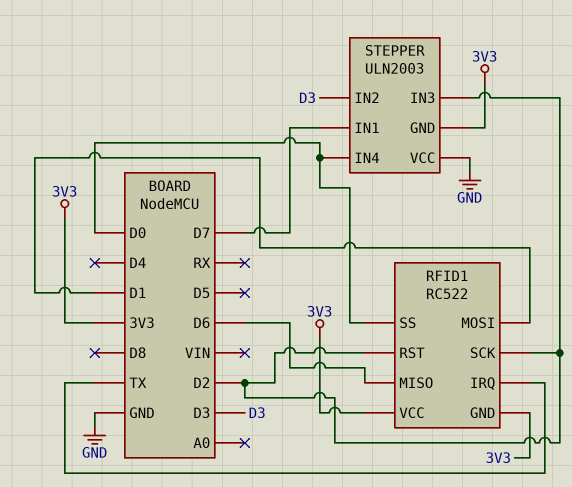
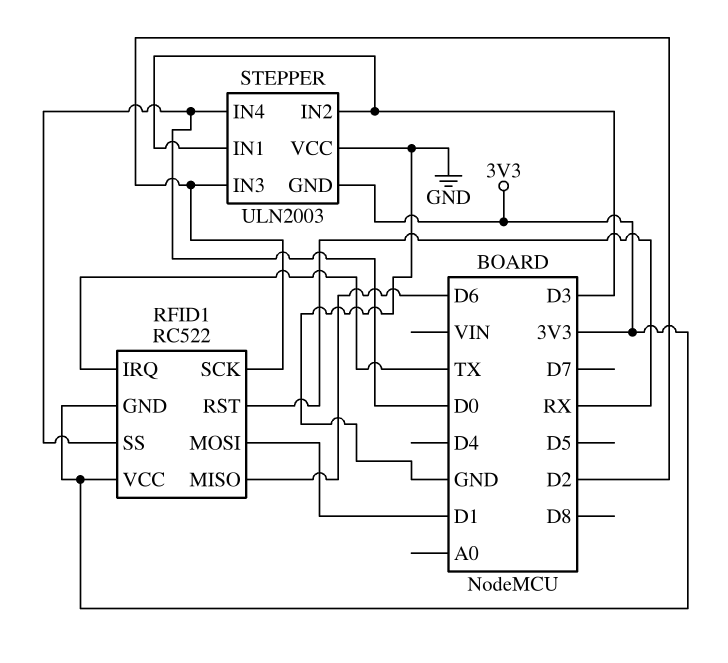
RFID1 pin RST: D2 -> RX
STEPPER pin IN1: D7 -> D3

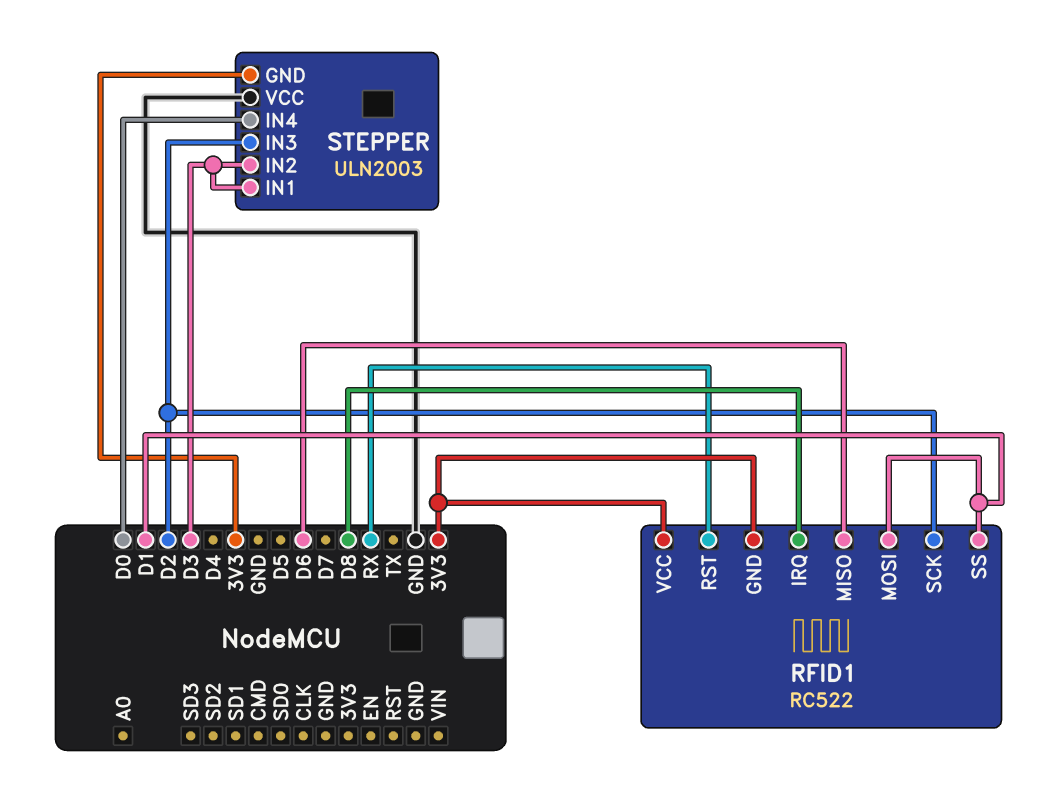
RFID1 pin IRQ: TX -> D8
RFID1 pin SS: D0 -> D1

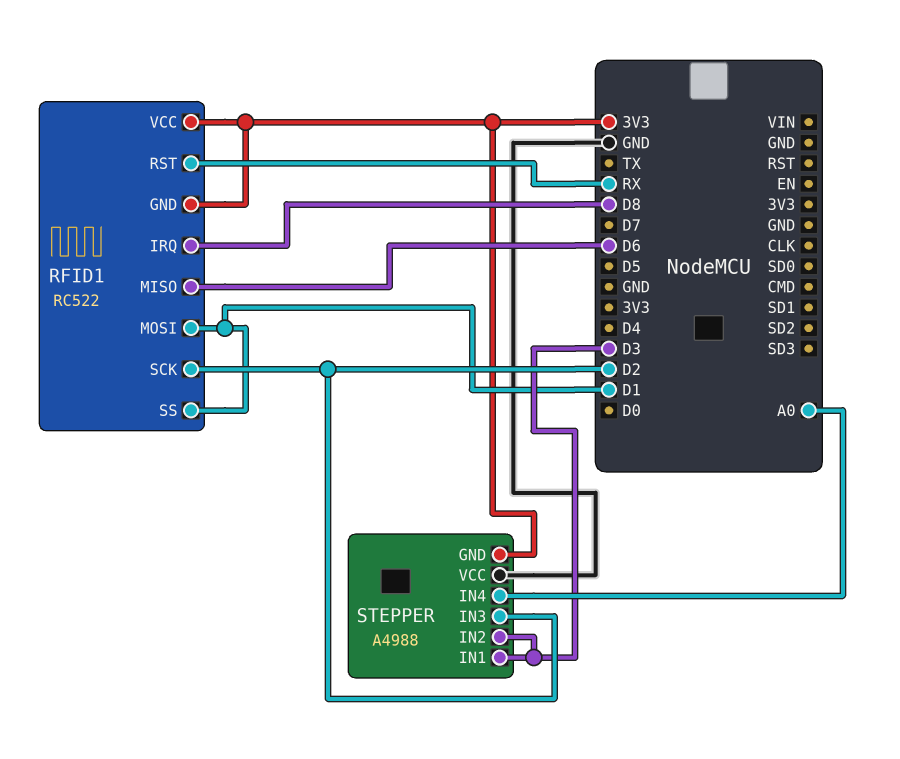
STEPPER: ULN2003 -> A4988
STEPPER pin IN4: D0 -> A0

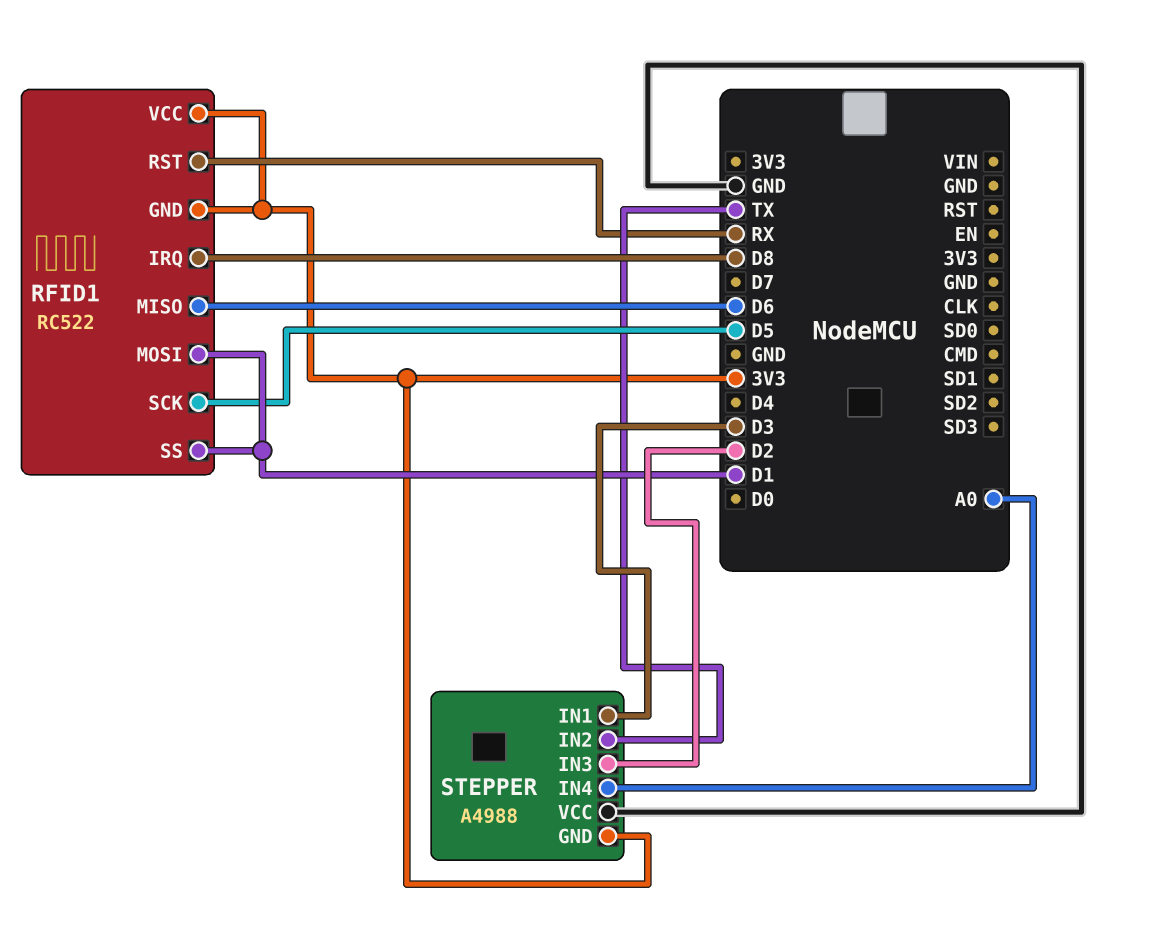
RFID1 pin SCK: D2 -> D5
STEPPER pin IN2: D3 -> TX

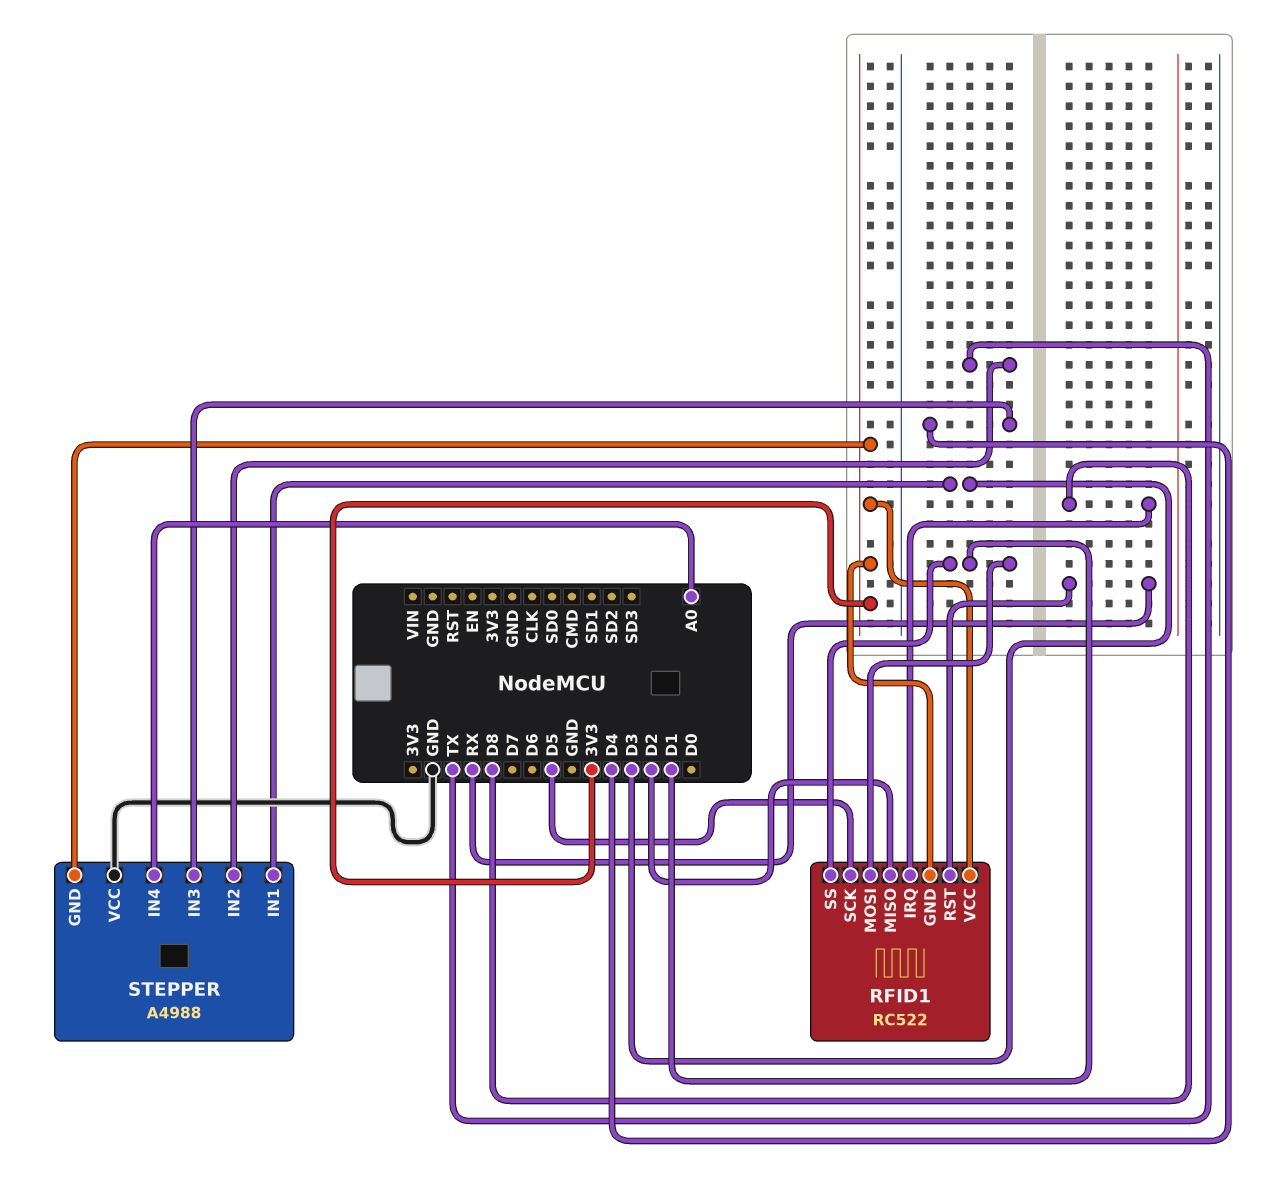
RFID1 pin MISO: D6 -> D2
STEPPER pin IN3: D2 -> D4

